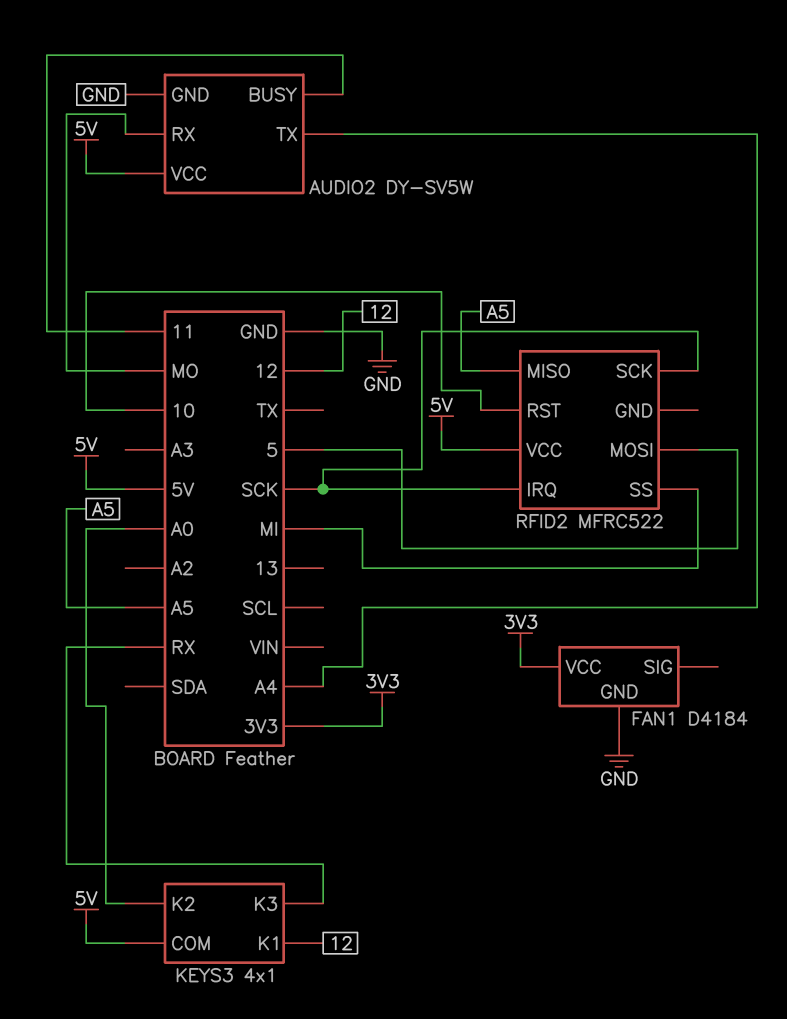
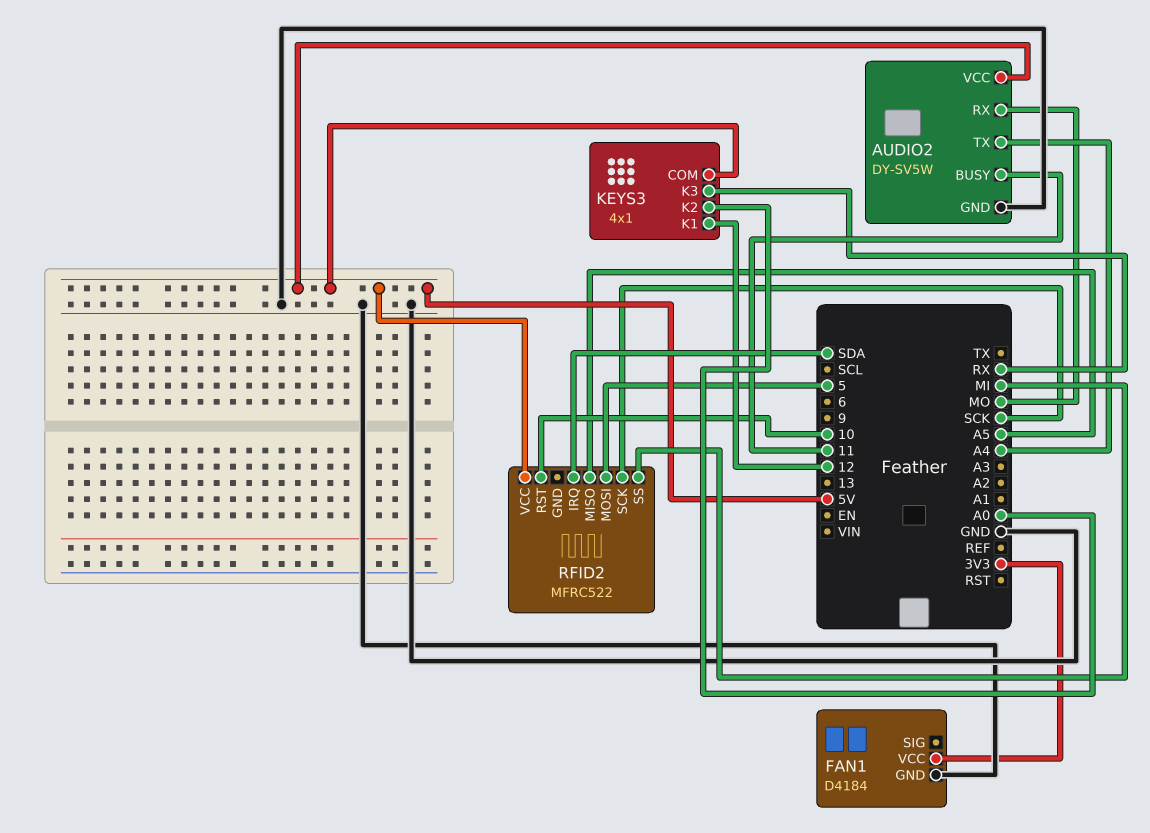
RFID2 pin IRQ: SCK -> SDA

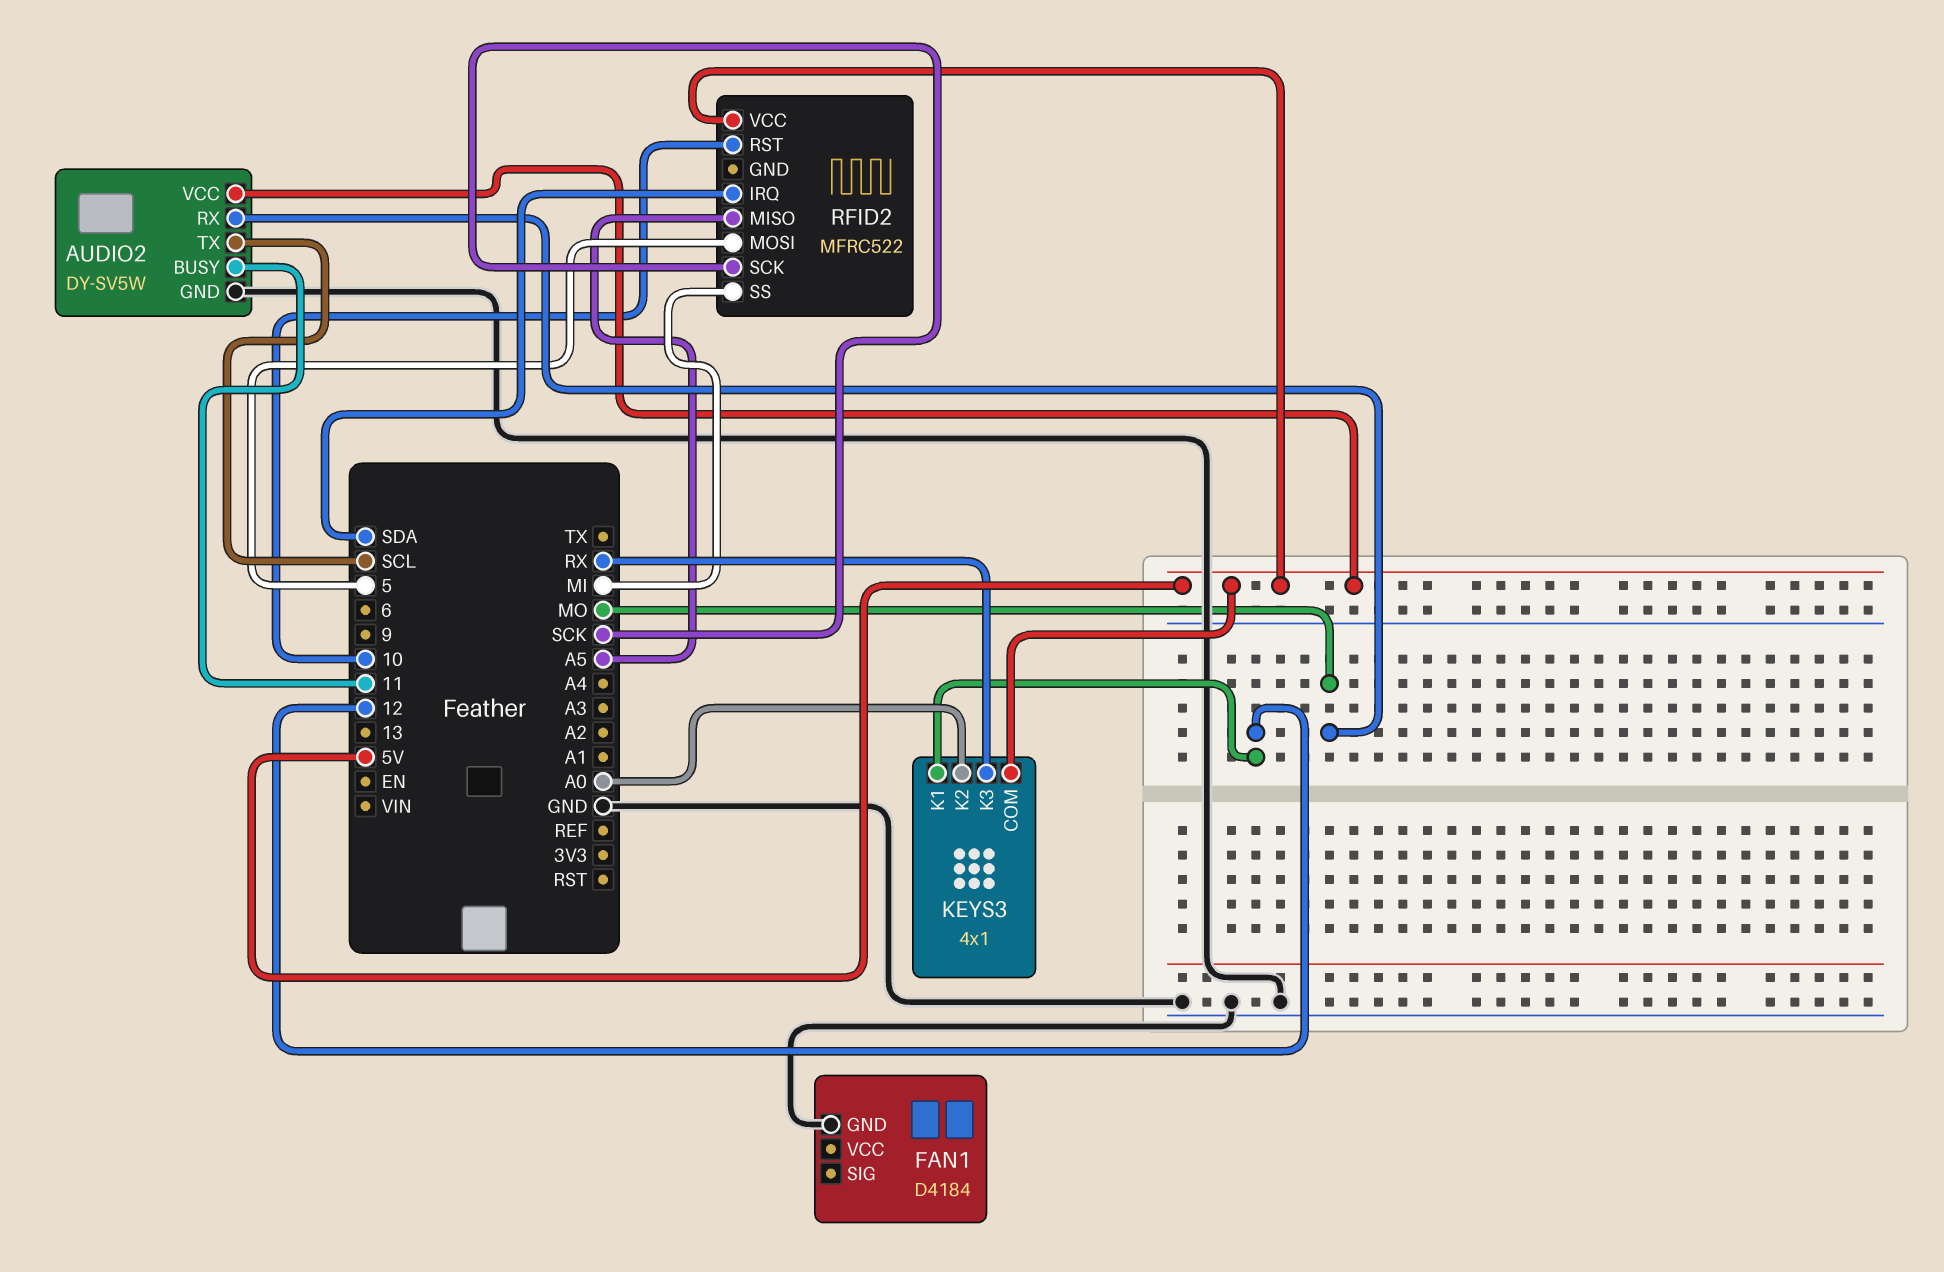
AUDIO2 pin TX: A4 -> SCL
FAN1 pin VCC: 3V3 -> none

